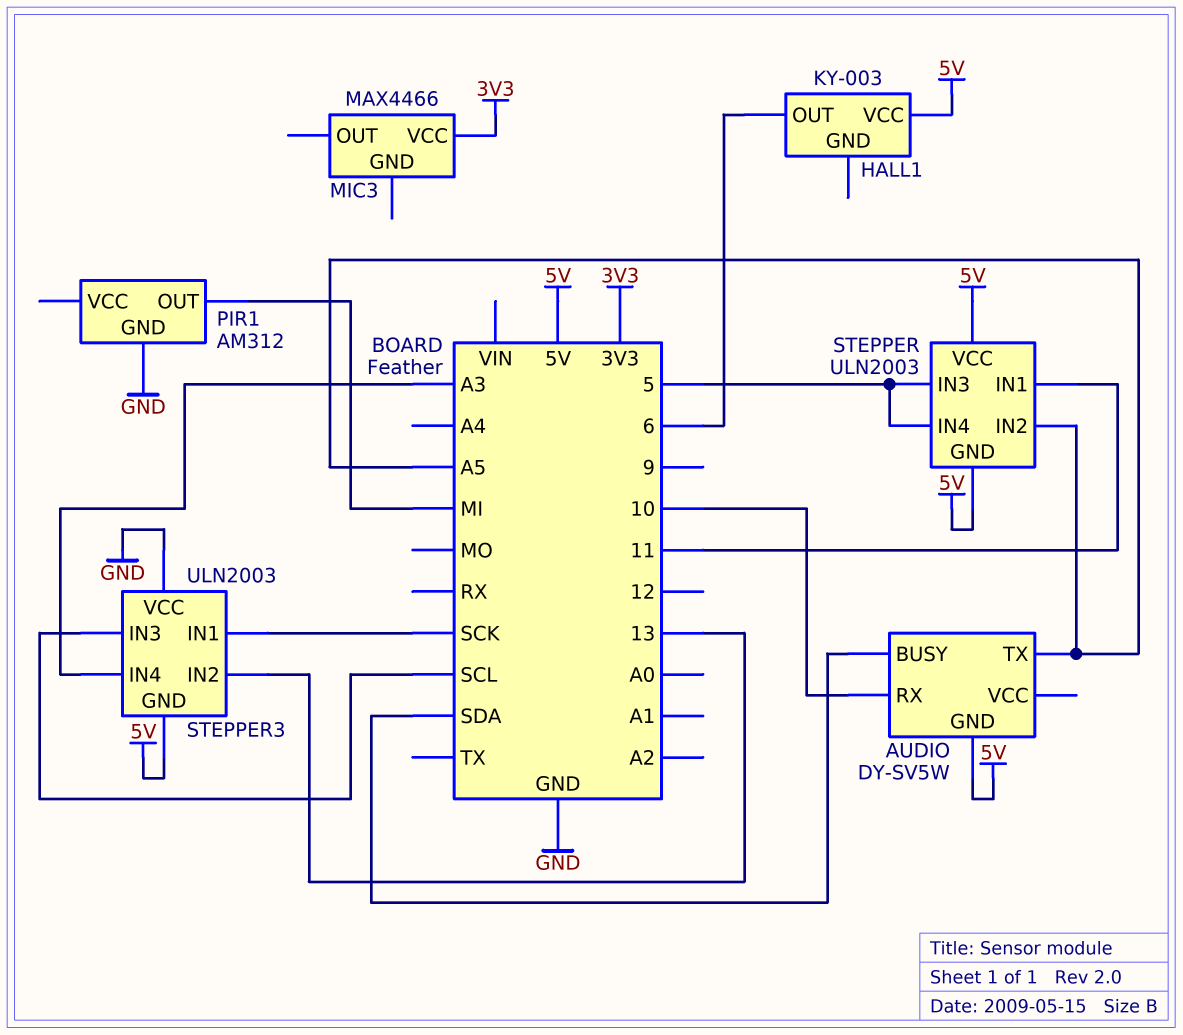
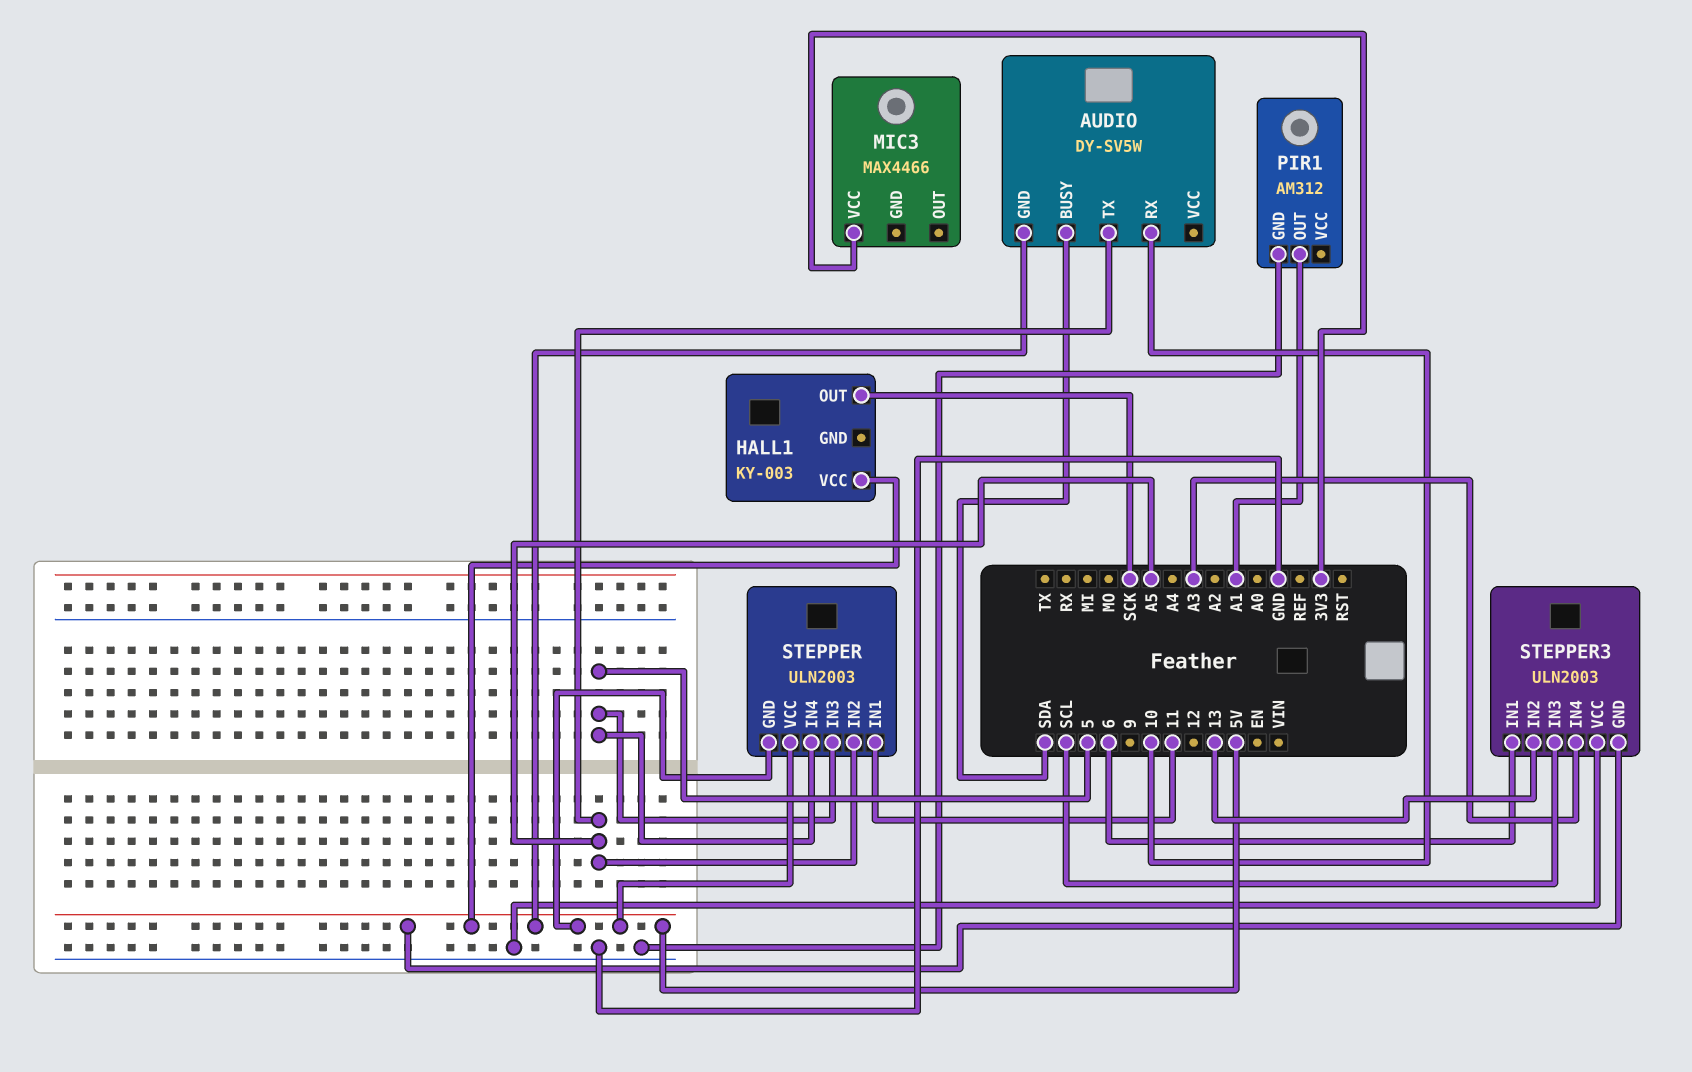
HALL1 pin OUT: 6 -> SCK
PIR1 pin OUT: MI -> A1
STEPPER3 pin IN1: SCK -> 6

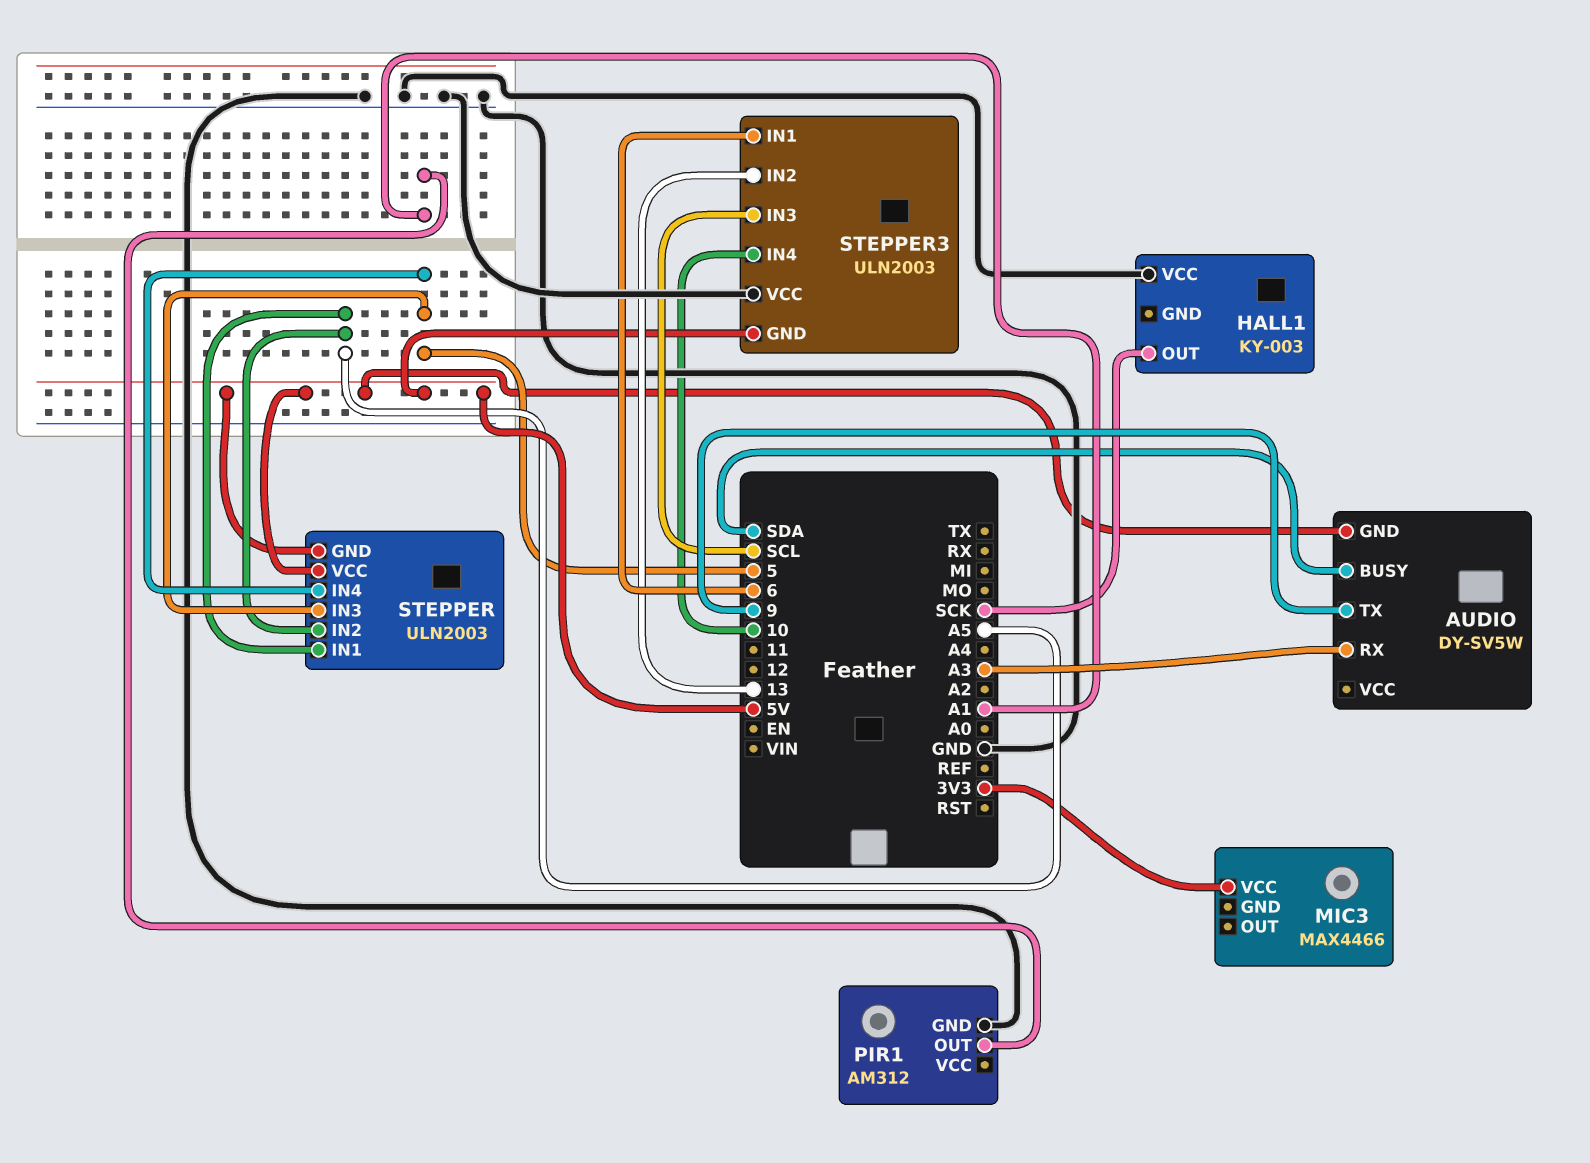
AUDIO pin RX: 10 -> A3
AUDIO pin TX: A5 -> 9
HALL1 pin VCC: 5V -> GND
STEPPER pin IN1: 11 -> A5
STEPPER3 pin IN4: A3 -> 10

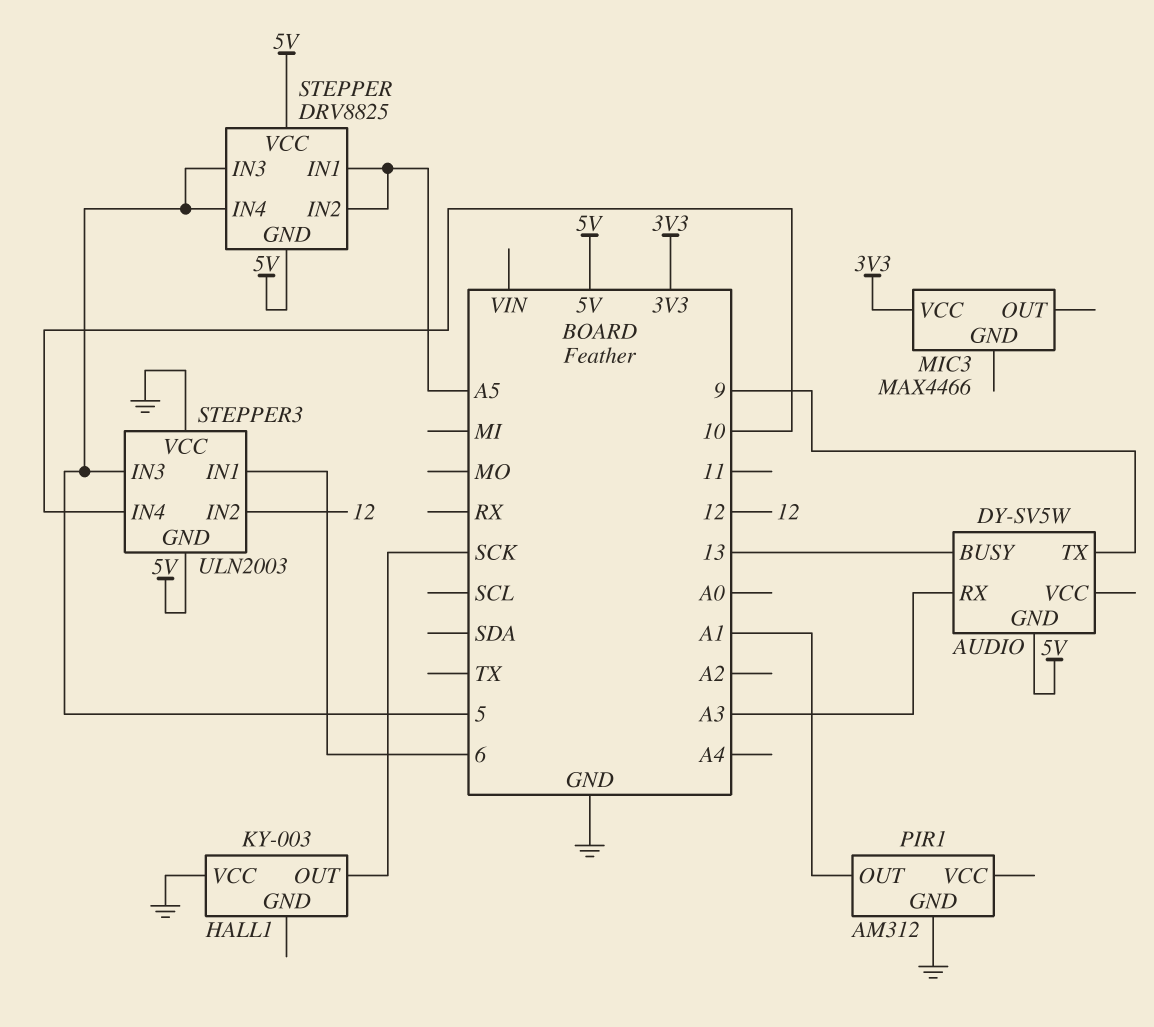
AUDIO pin BUSY: SDA -> 13
STEPPER: ULN2003 -> DRV8825
STEPPER3 pin IN2: 13 -> 12
STEPPER3 pin IN3: SCL -> 5

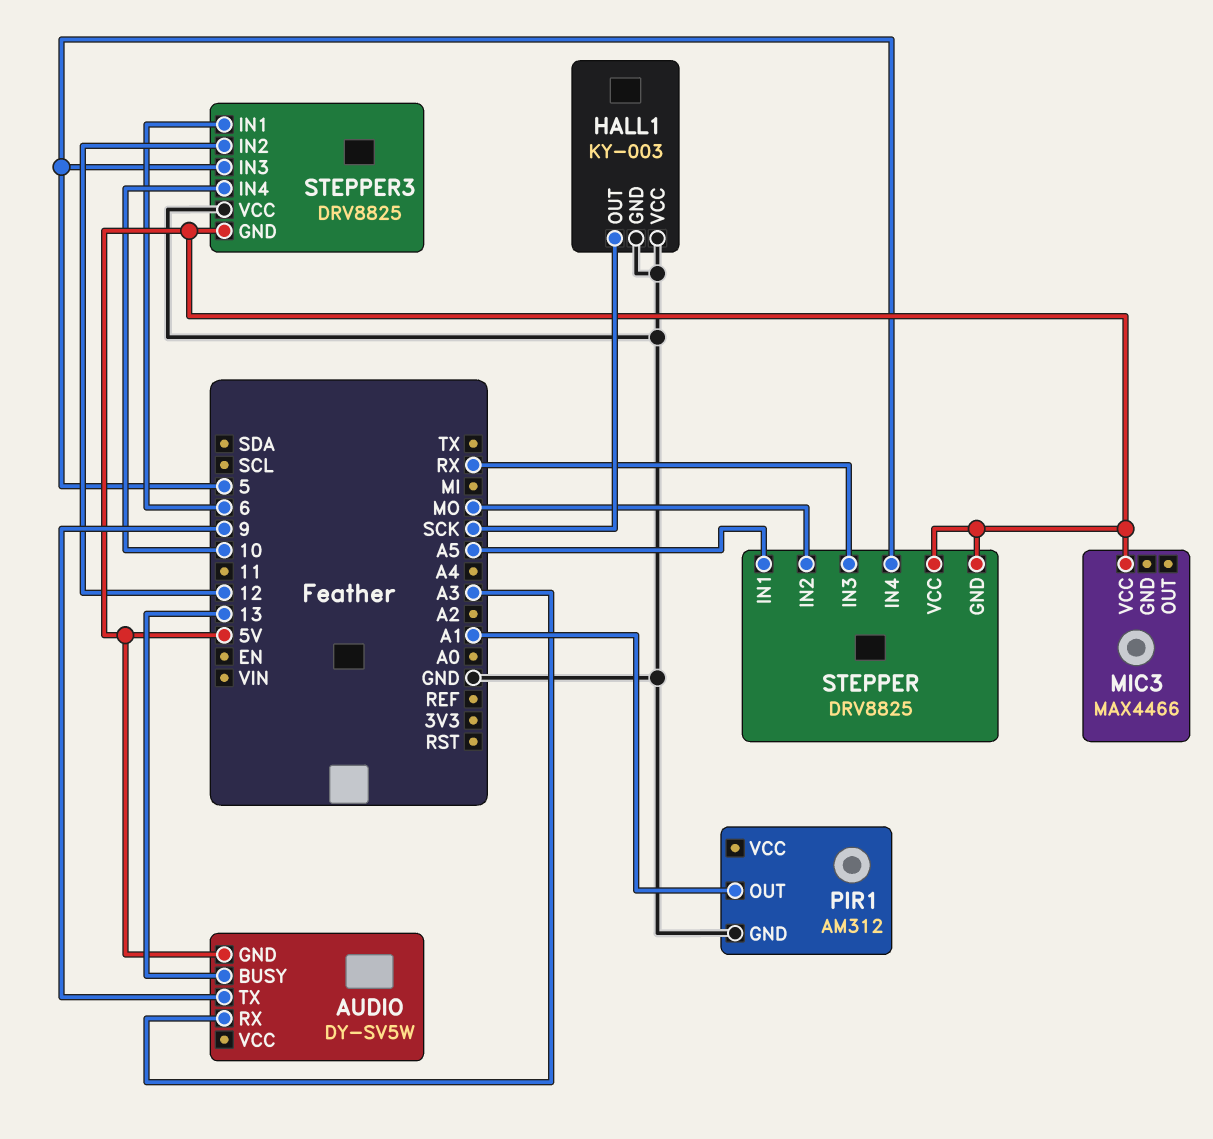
HALL1 pin GND: none -> GND
MIC3 pin VCC: 3V3 -> 5V
STEPPER pin IN2: A5 -> MO
STEPPER pin IN3: 5 -> RX
STEPPER3: ULN2003 -> DRV8825

